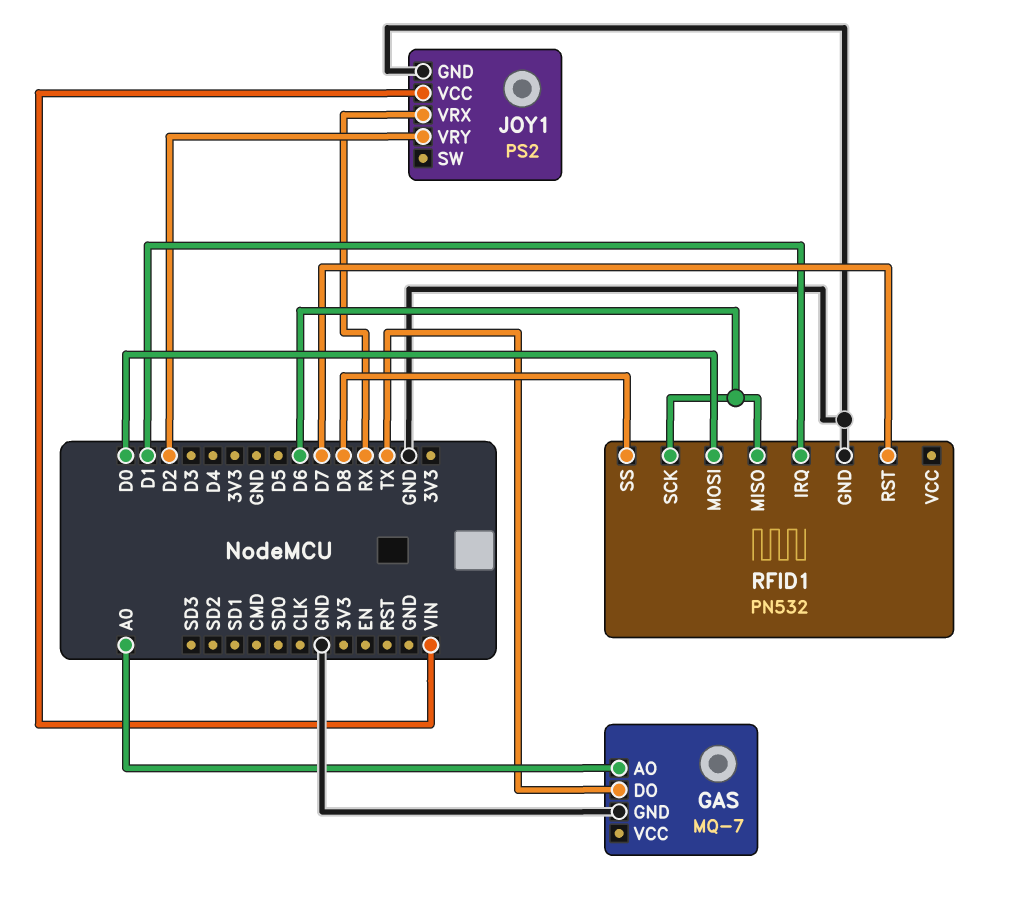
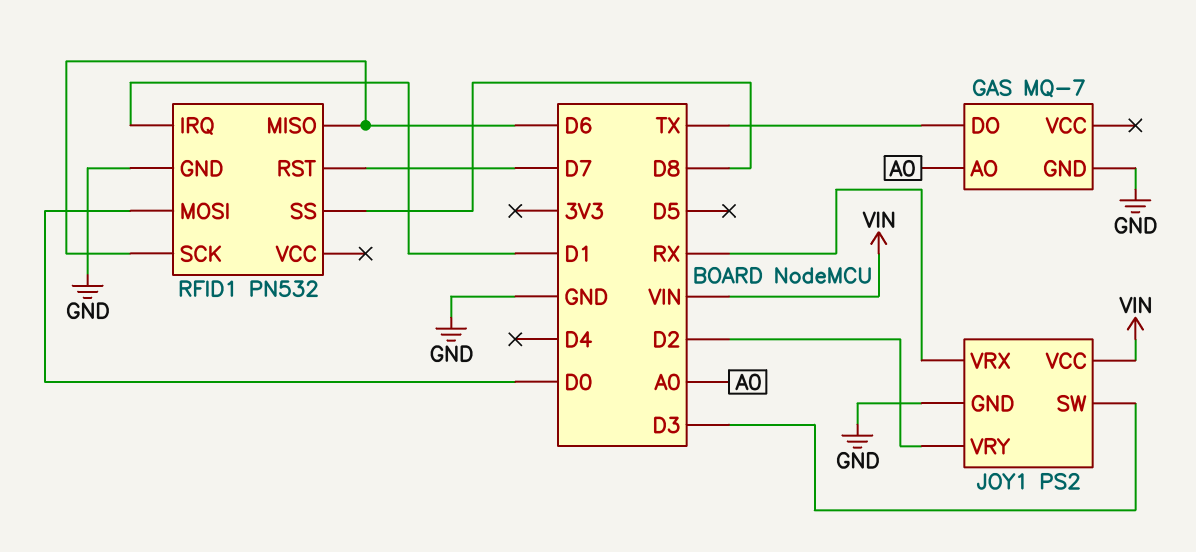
JOY1 pin SW: none -> D3

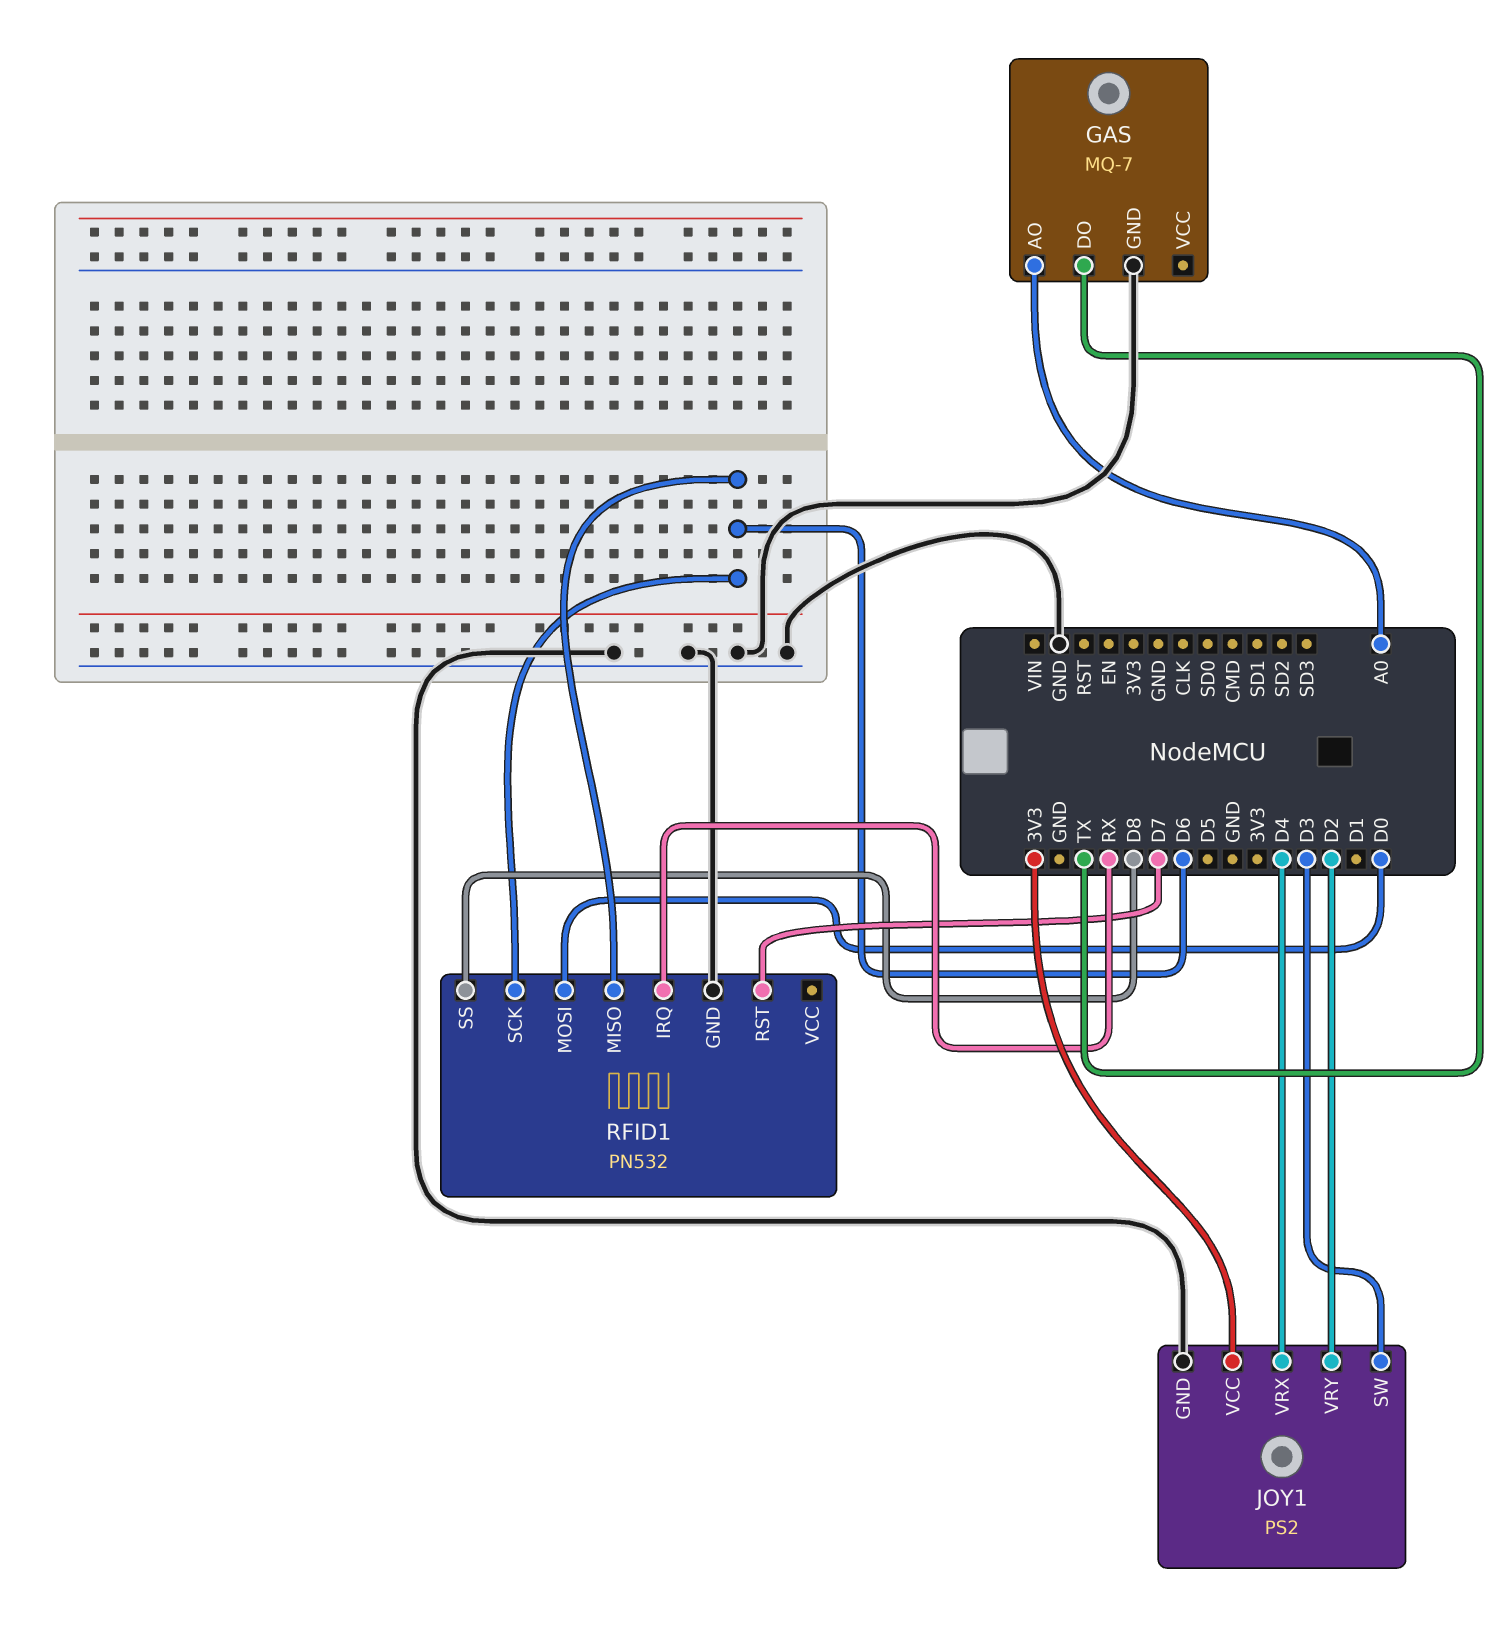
JOY1 pin VCC: VIN -> 3V3
JOY1 pin VRX: RX -> D4
RFID1 pin IRQ: D1 -> RX

